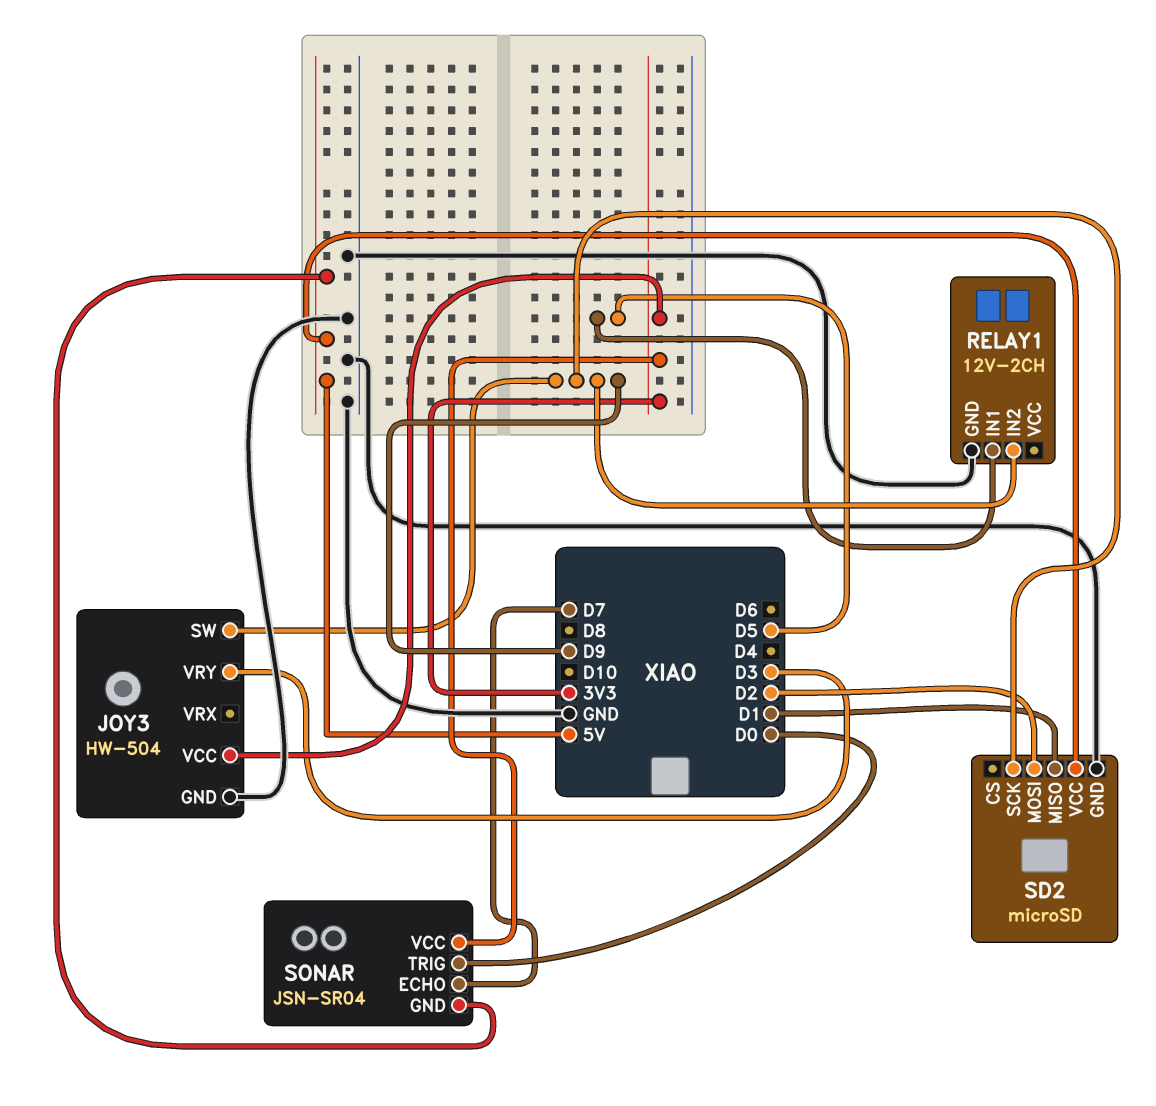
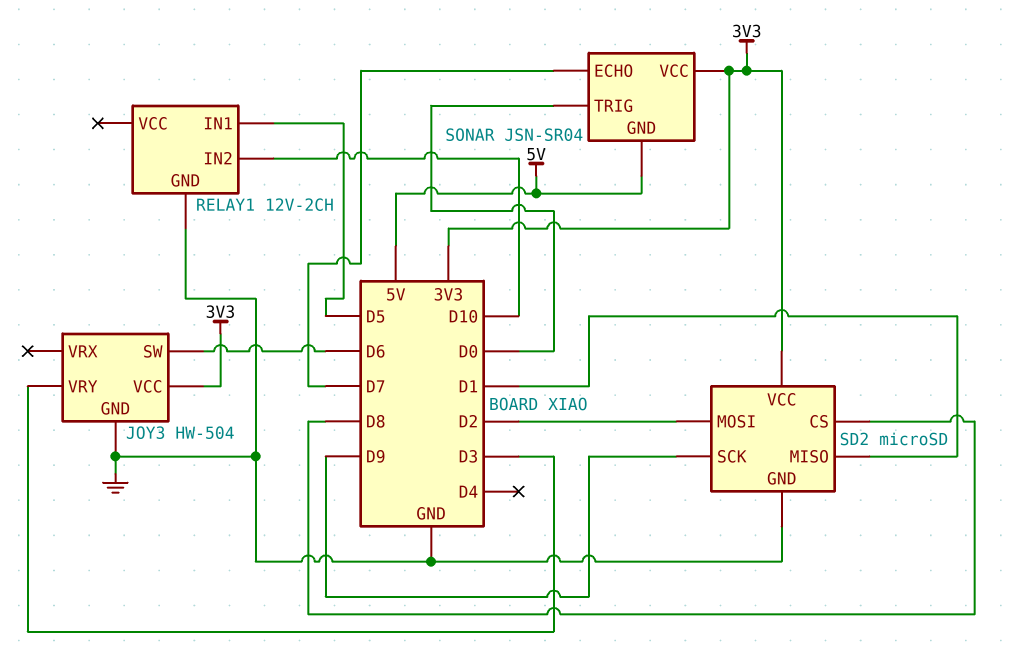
JOY3 pin SW: D9 -> D6
RELAY1 pin IN2: D9 -> D10
SD2 pin CS: none -> D8
SD2 pin VCC: 5V -> 3V3

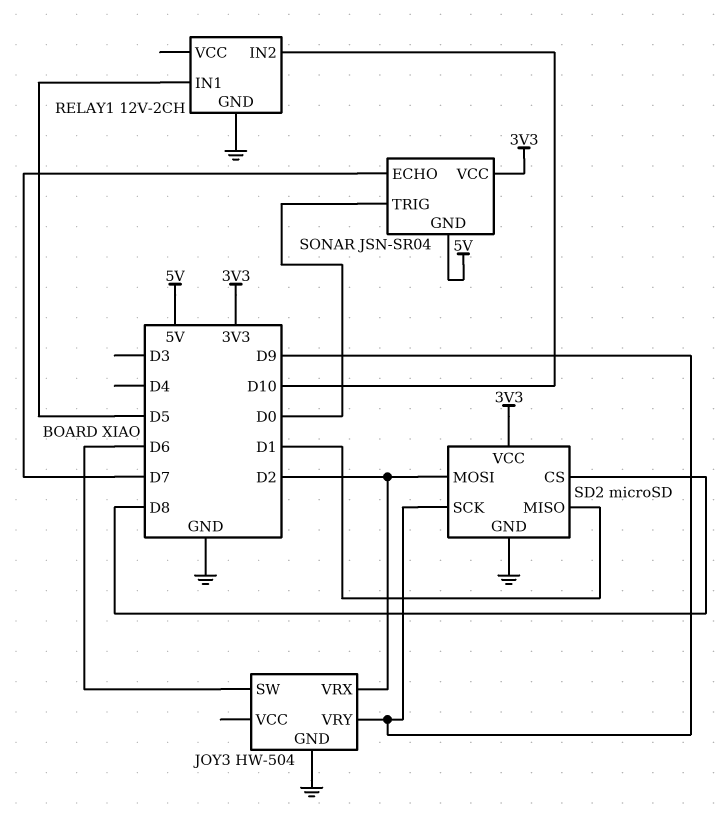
JOY3 pin VCC: 3V3 -> none
JOY3 pin VRX: none -> D2
JOY3 pin VRY: D3 -> D9

